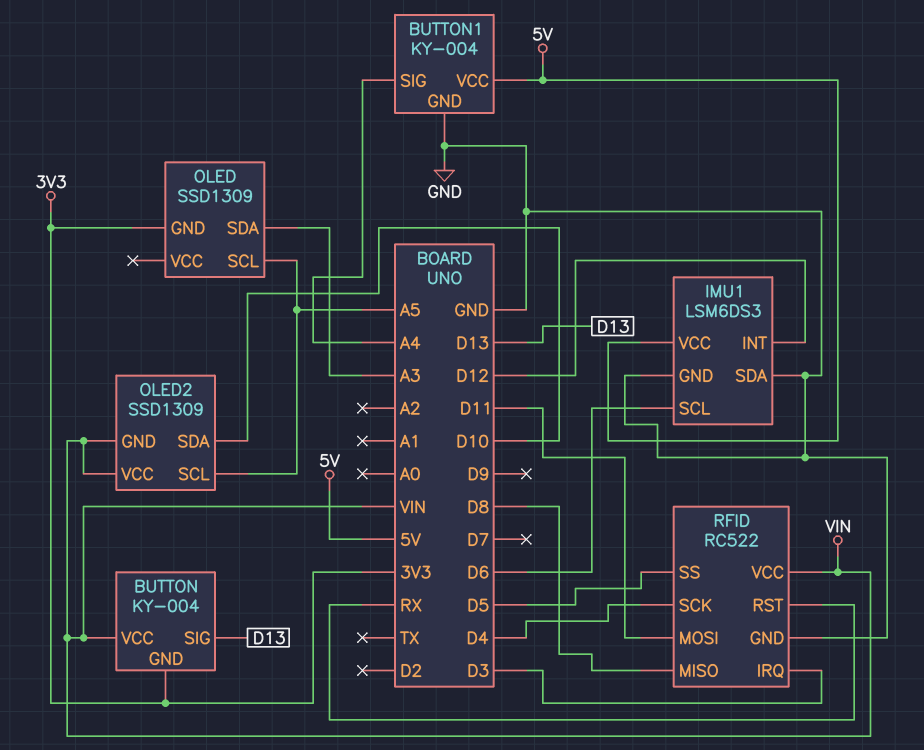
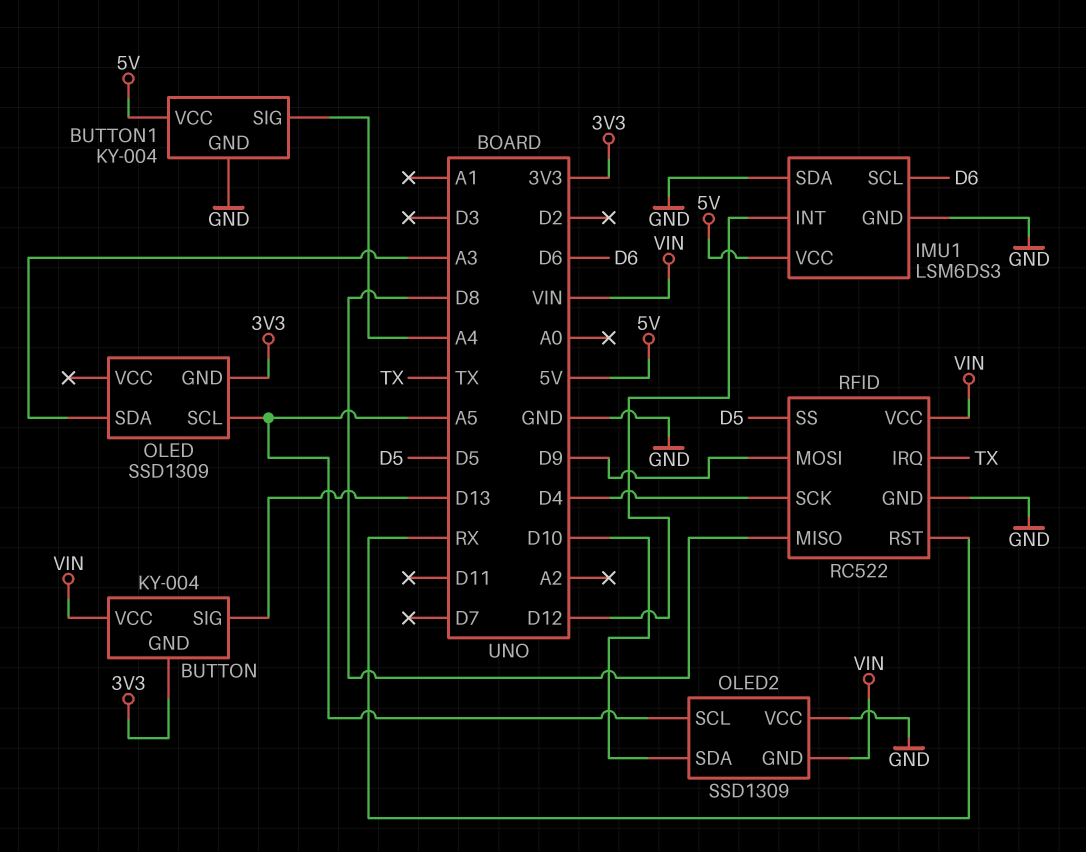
OLED2 pin VCC: VIN -> GND
RFID pin IRQ: D3 -> TX
RFID pin MOSI: D11 -> D9

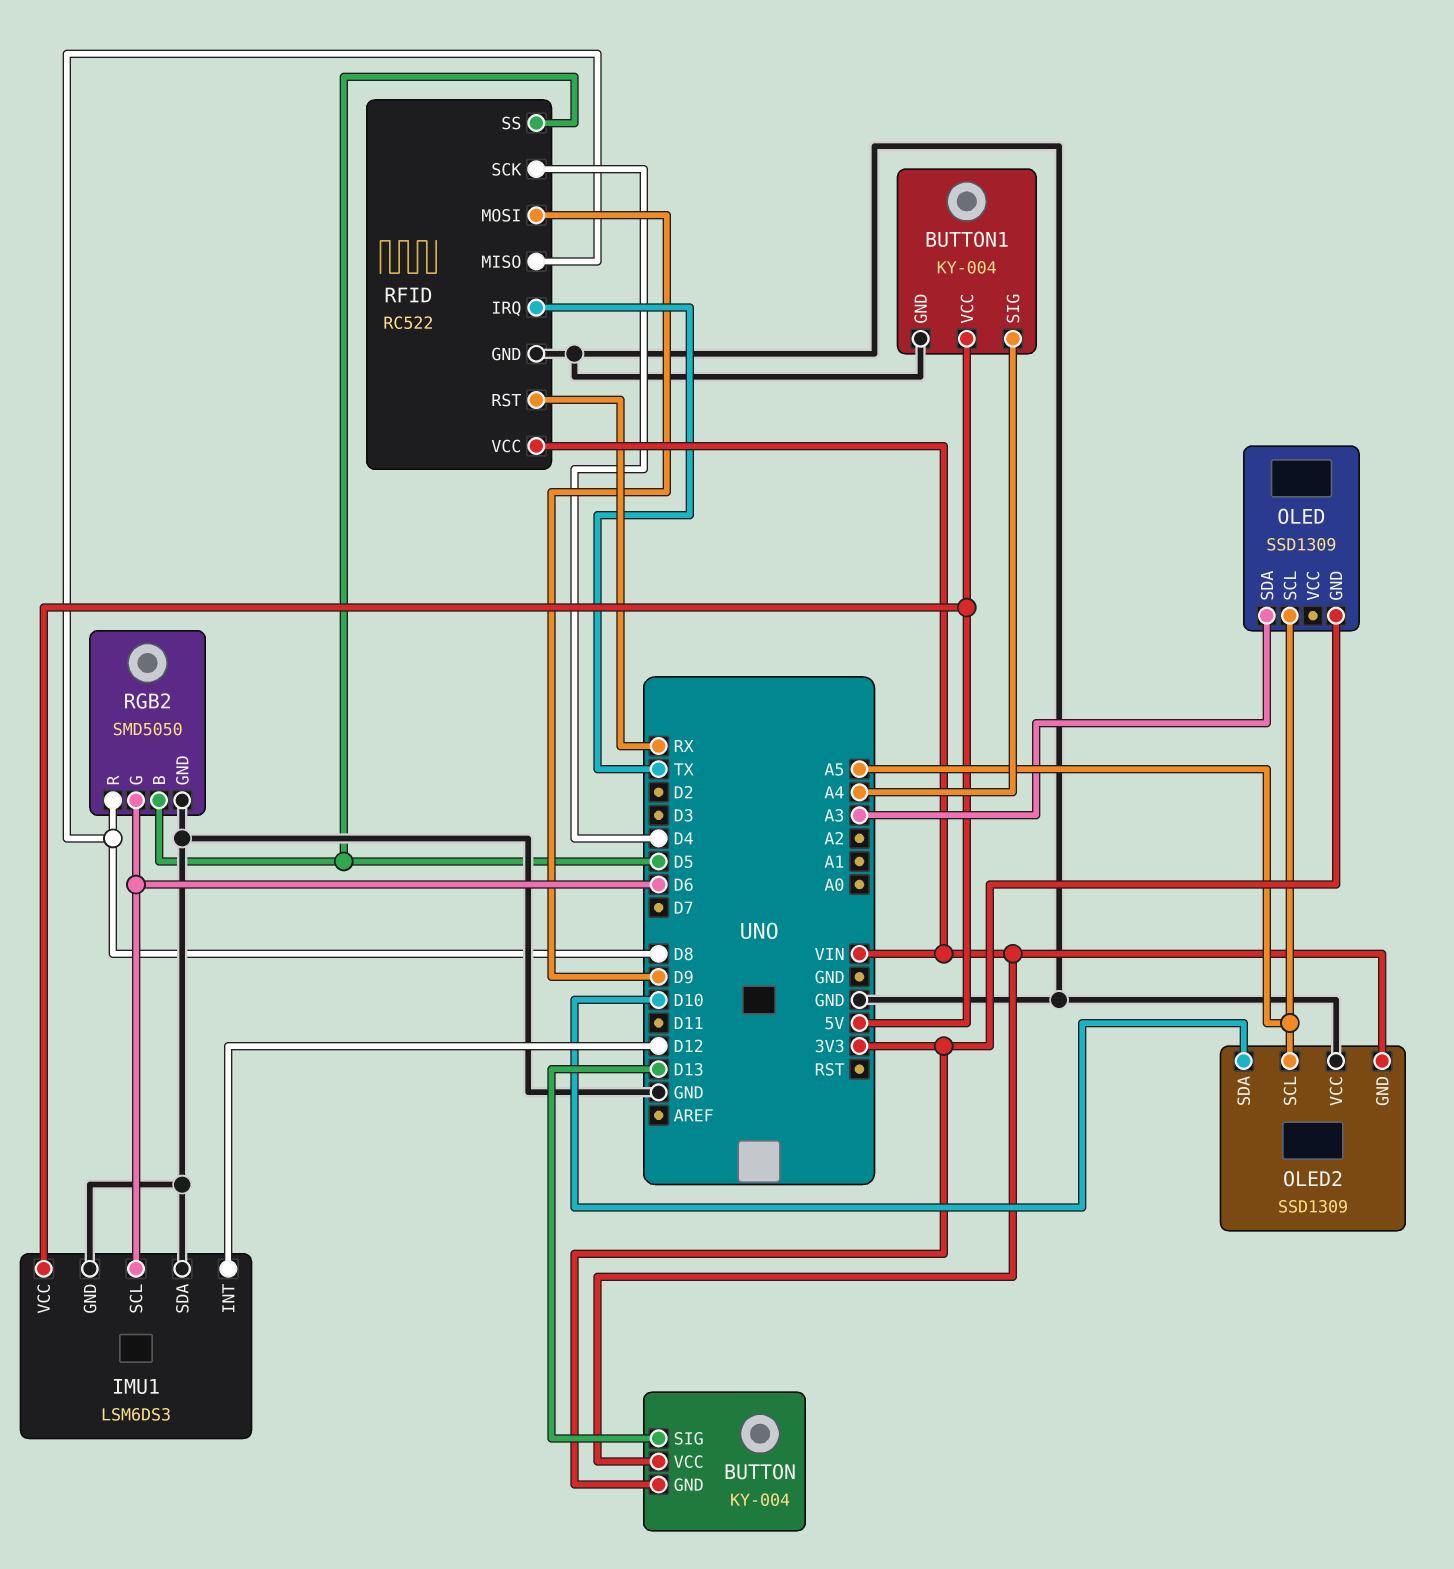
RGB2: none -> SMD5050
RGB2 pin B: none -> D5
RGB2 pin G: none -> D6
RGB2 pin GND: none -> GND
RGB2 pin R: none -> D8

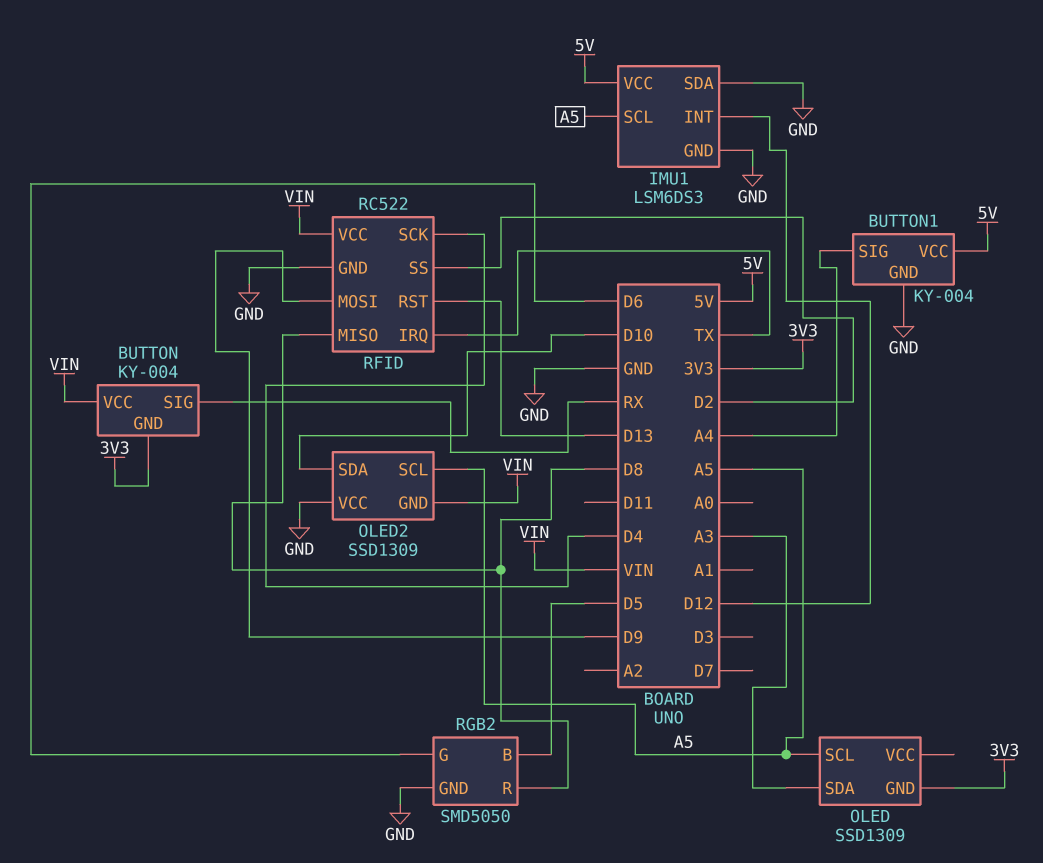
BUTTON pin SIG: D13 -> RX
IMU1 pin SCL: D6 -> A5
RFID pin RST: RX -> D13
RFID pin SS: D5 -> D2

